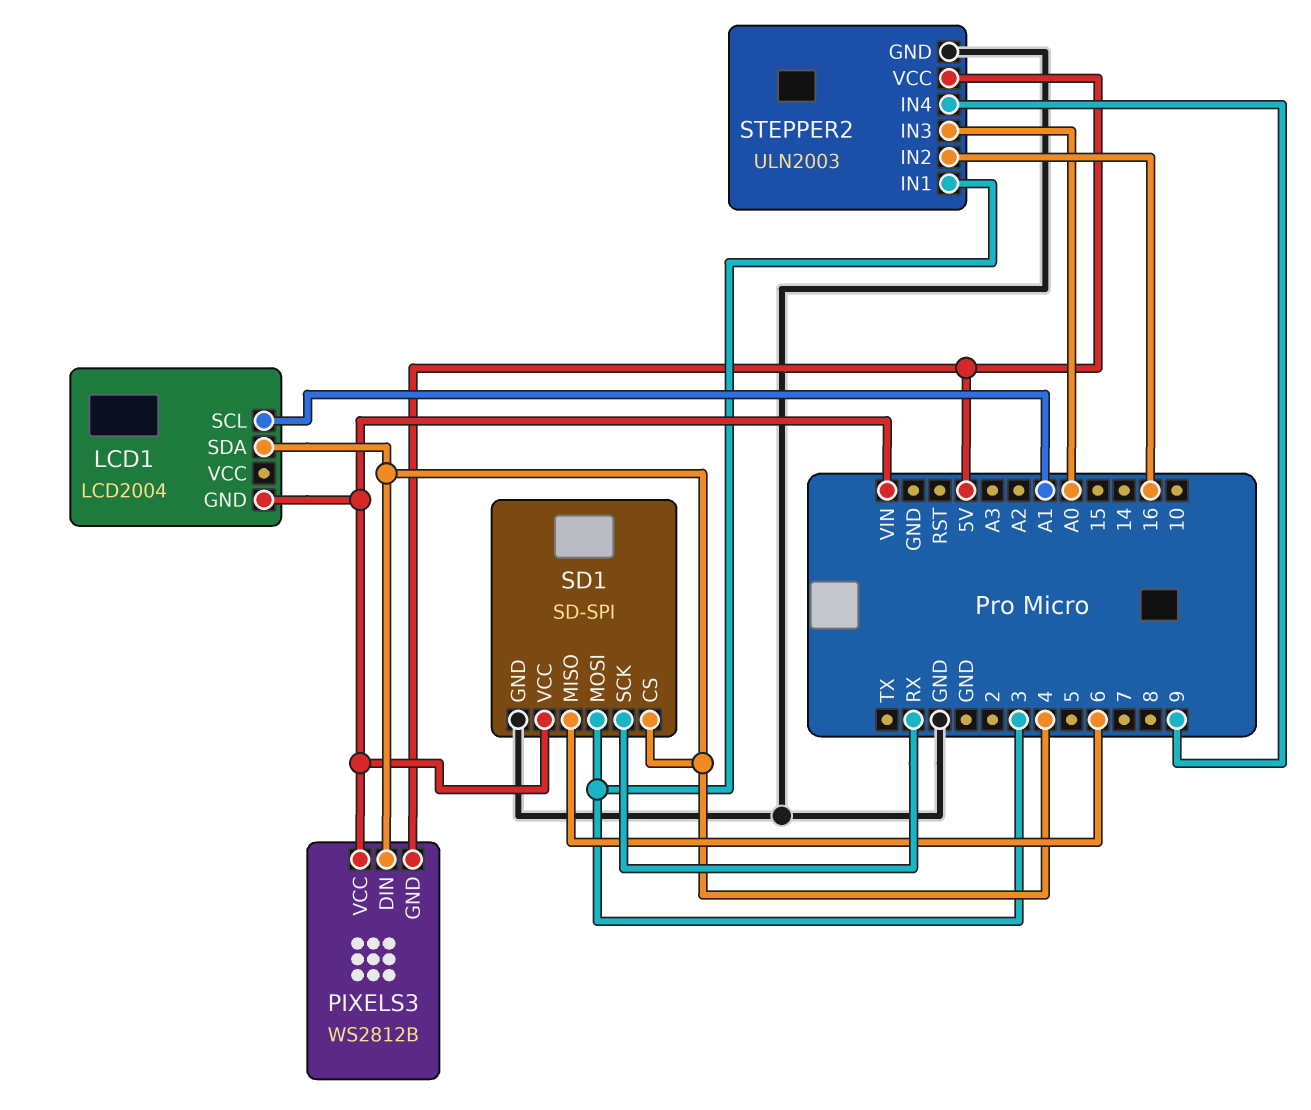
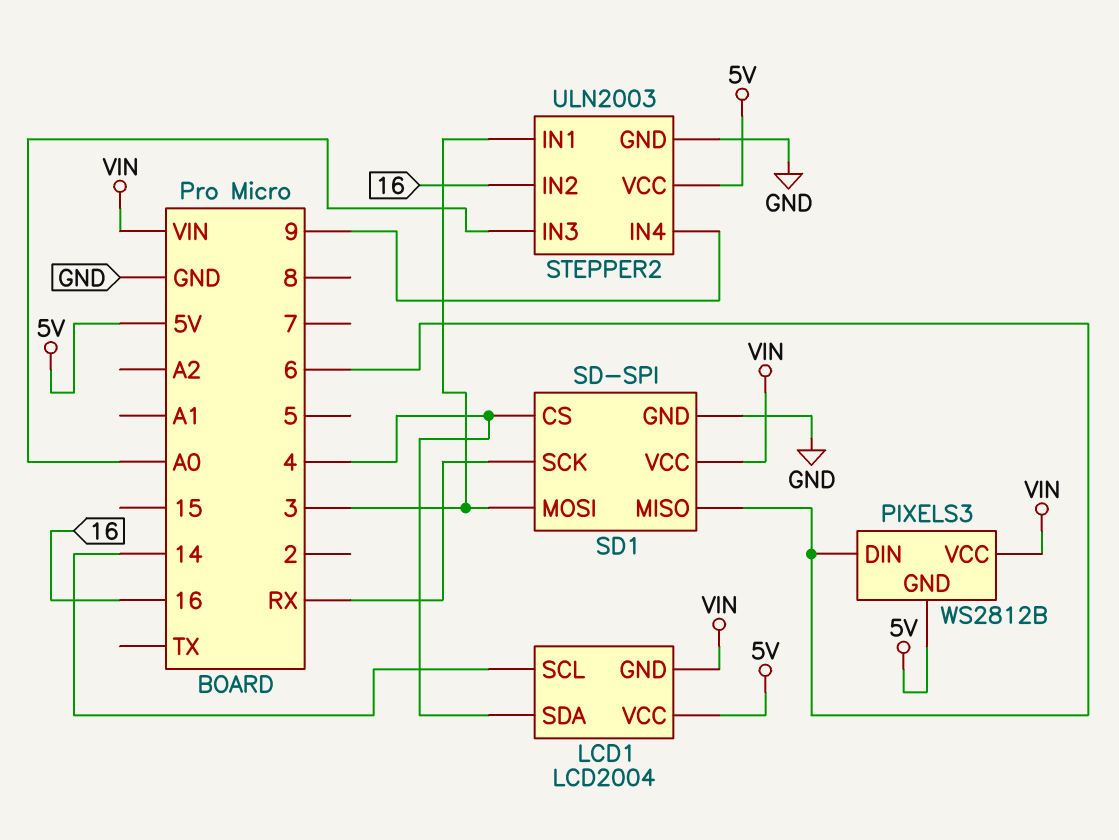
LCD1 pin SCL: A1 -> 14
LCD1 pin VCC: none -> 5V
PIXELS3 pin DIN: 4 -> 6

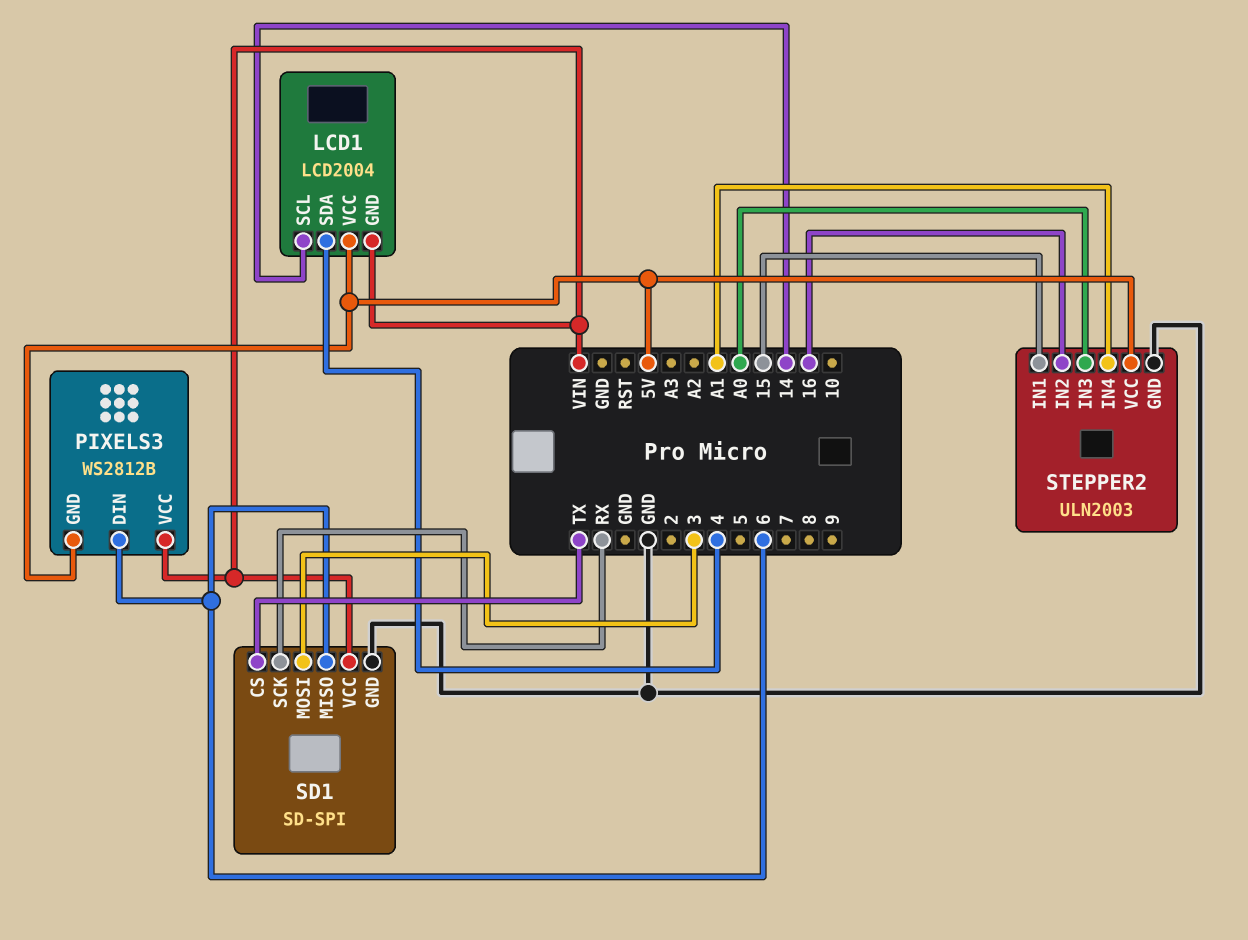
SD1 pin CS: 4 -> TX
STEPPER2 pin IN1: 3 -> 15
STEPPER2 pin IN4: 9 -> A1

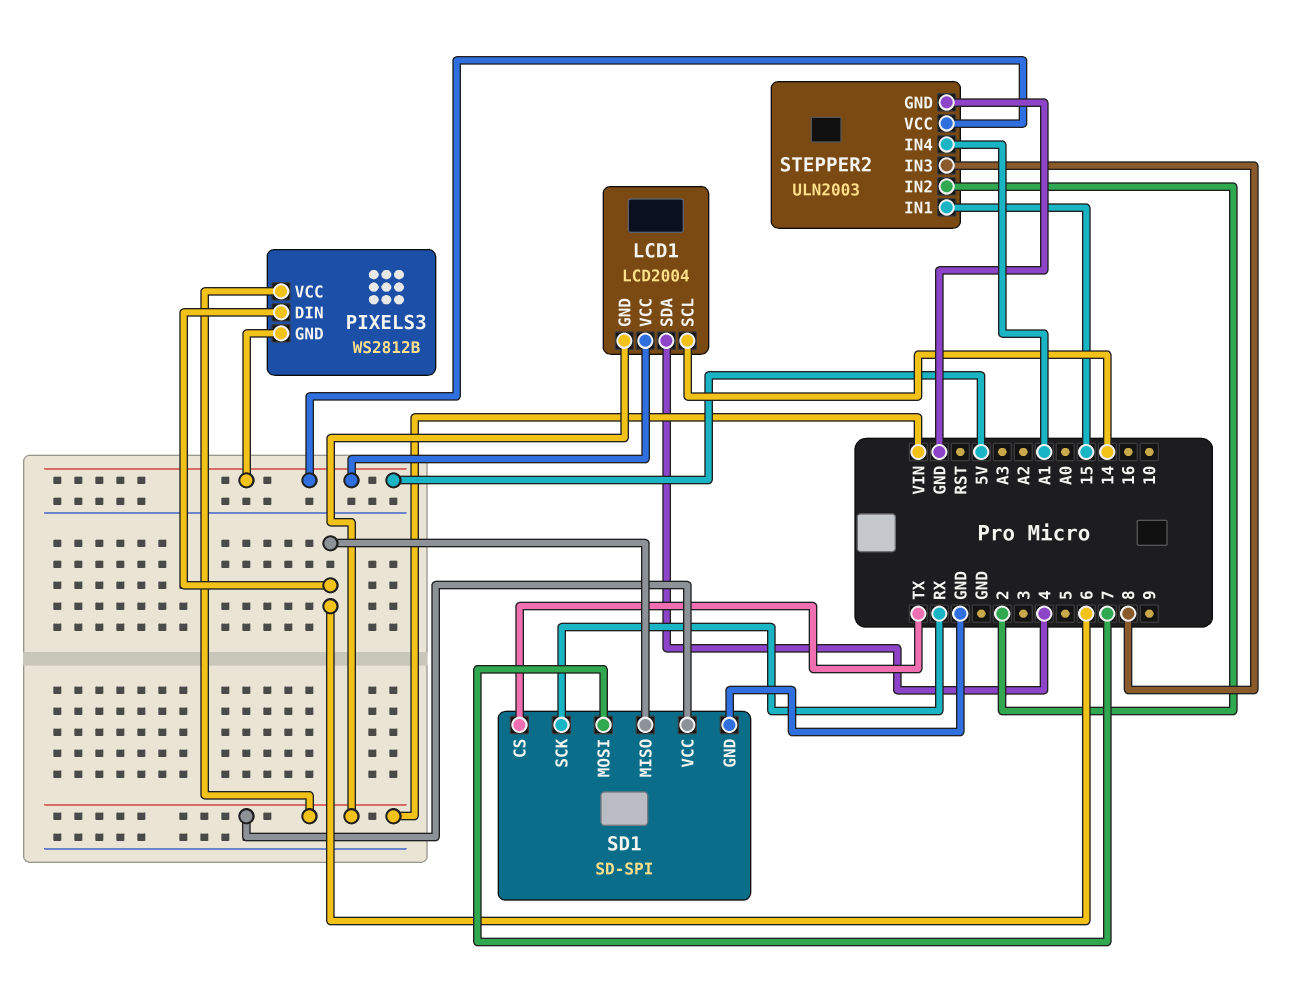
SD1 pin MOSI: 3 -> 7
STEPPER2 pin IN2: 16 -> 2
STEPPER2 pin IN3: A0 -> 8

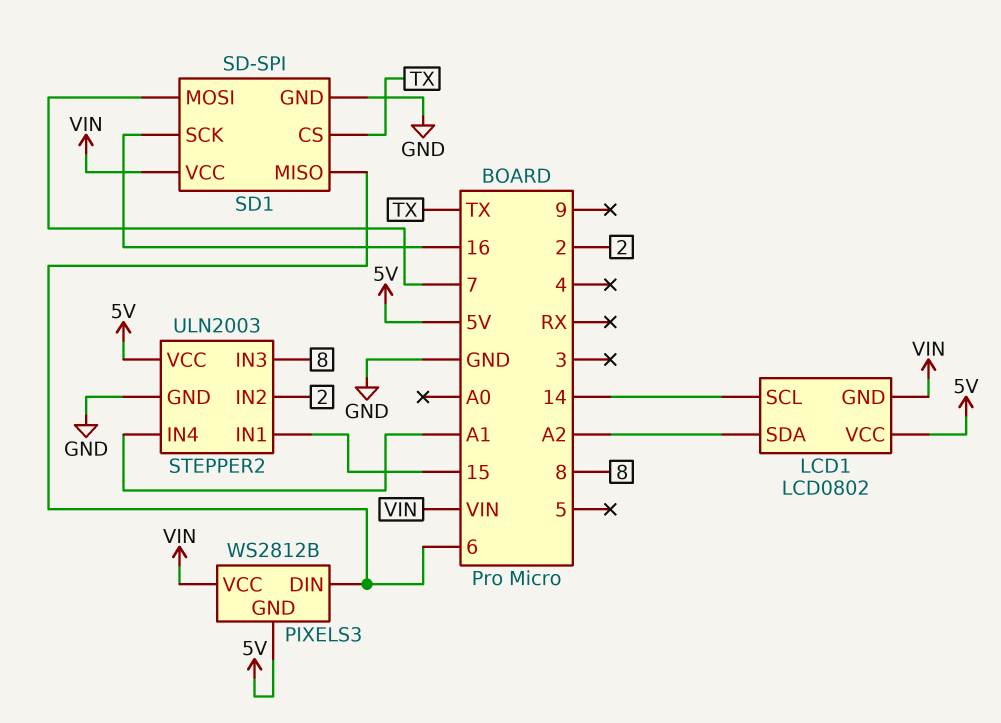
LCD1: LCD2004 -> LCD0802
LCD1 pin SDA: 4 -> A2
SD1 pin SCK: RX -> 16

